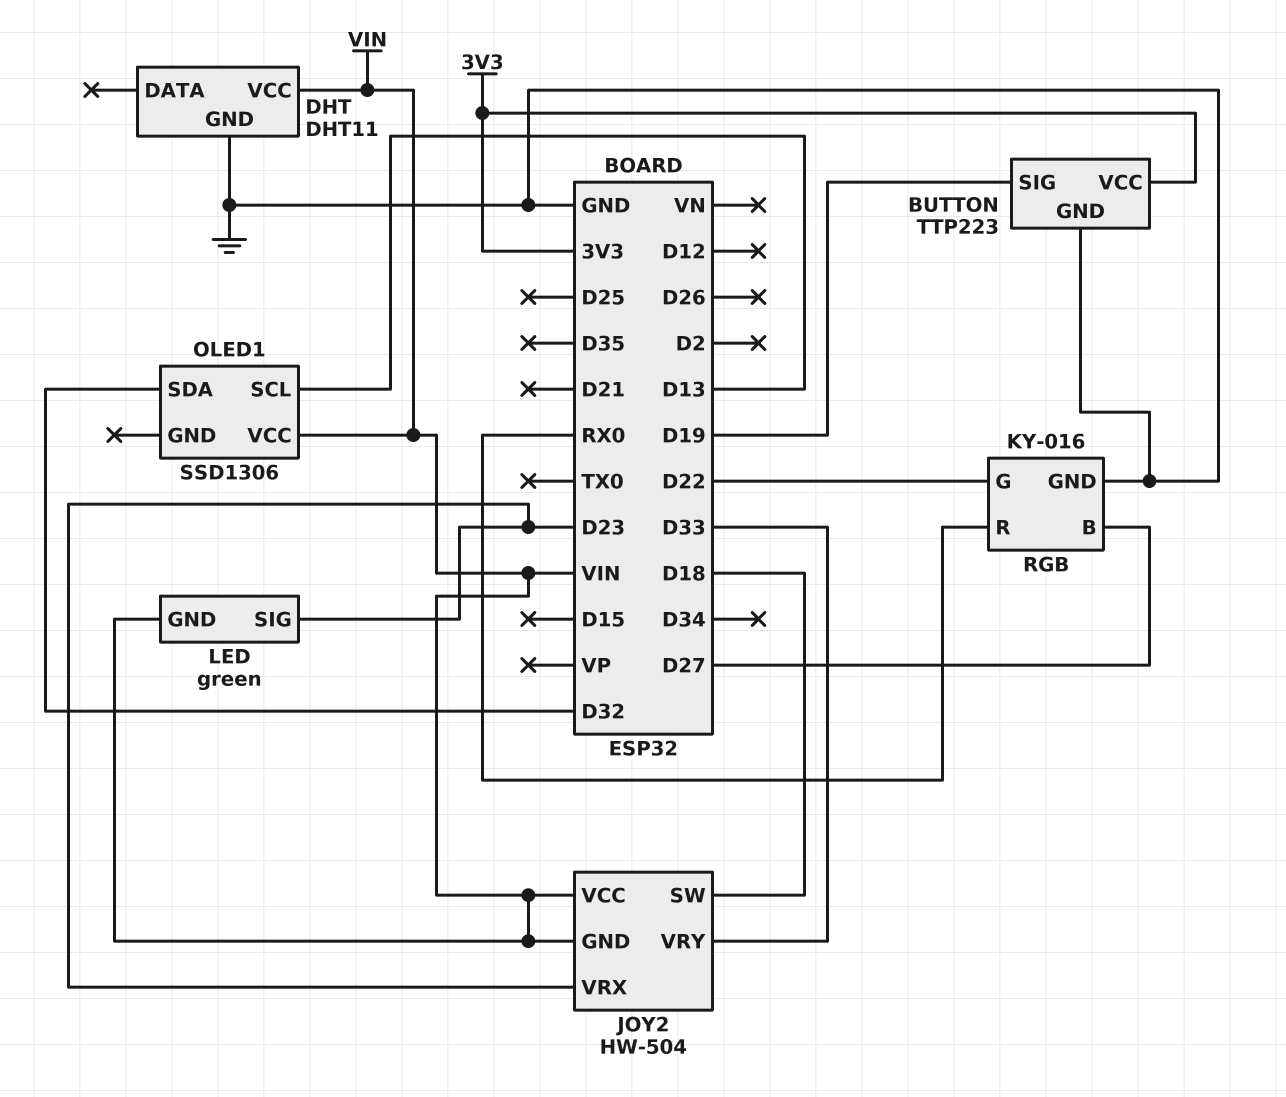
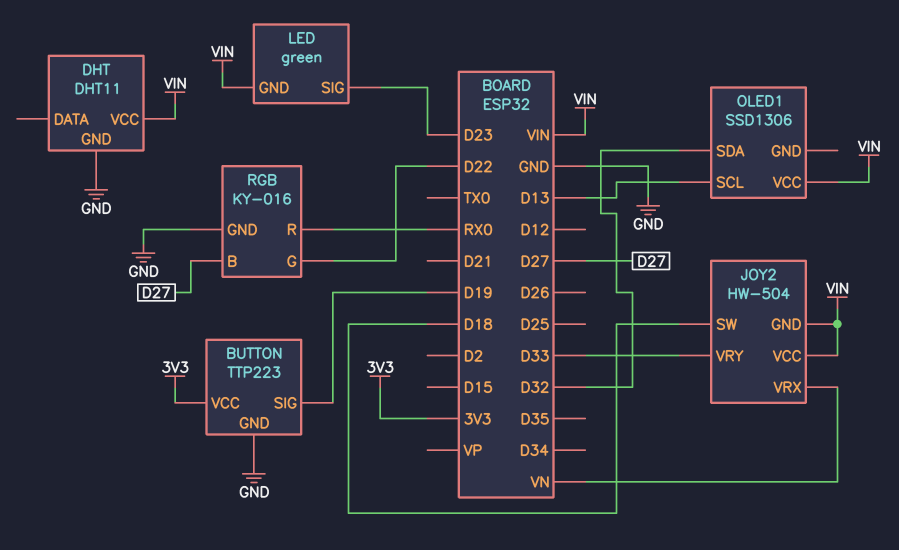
JOY2 pin VRX: D23 -> VN

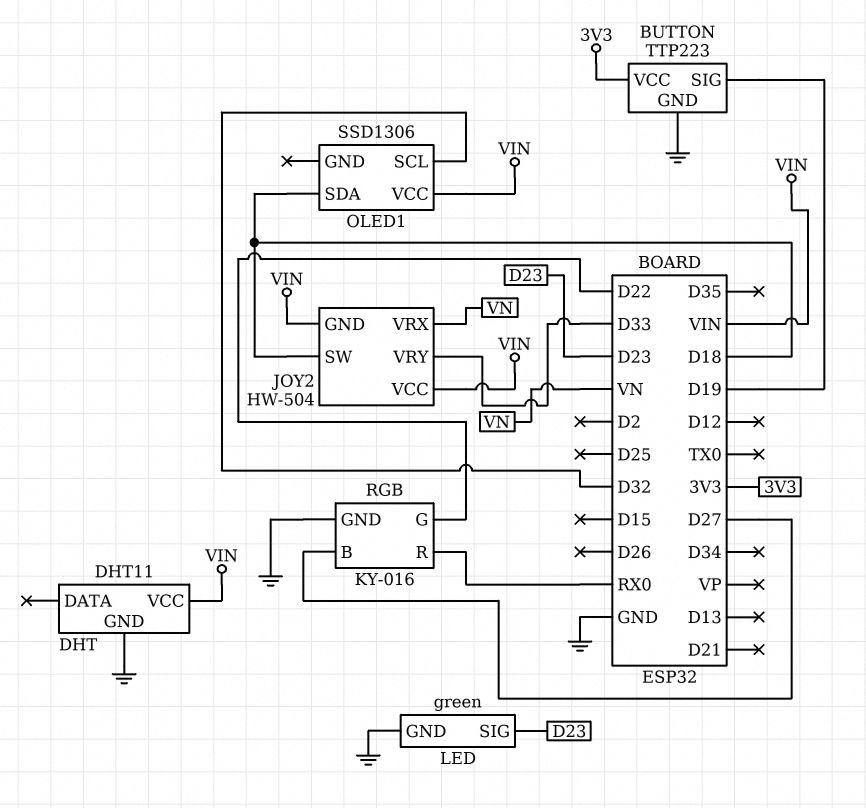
LED pin GND: VIN -> GND
OLED1 pin SCL: D13 -> D32
OLED1 pin SDA: D32 -> D18

